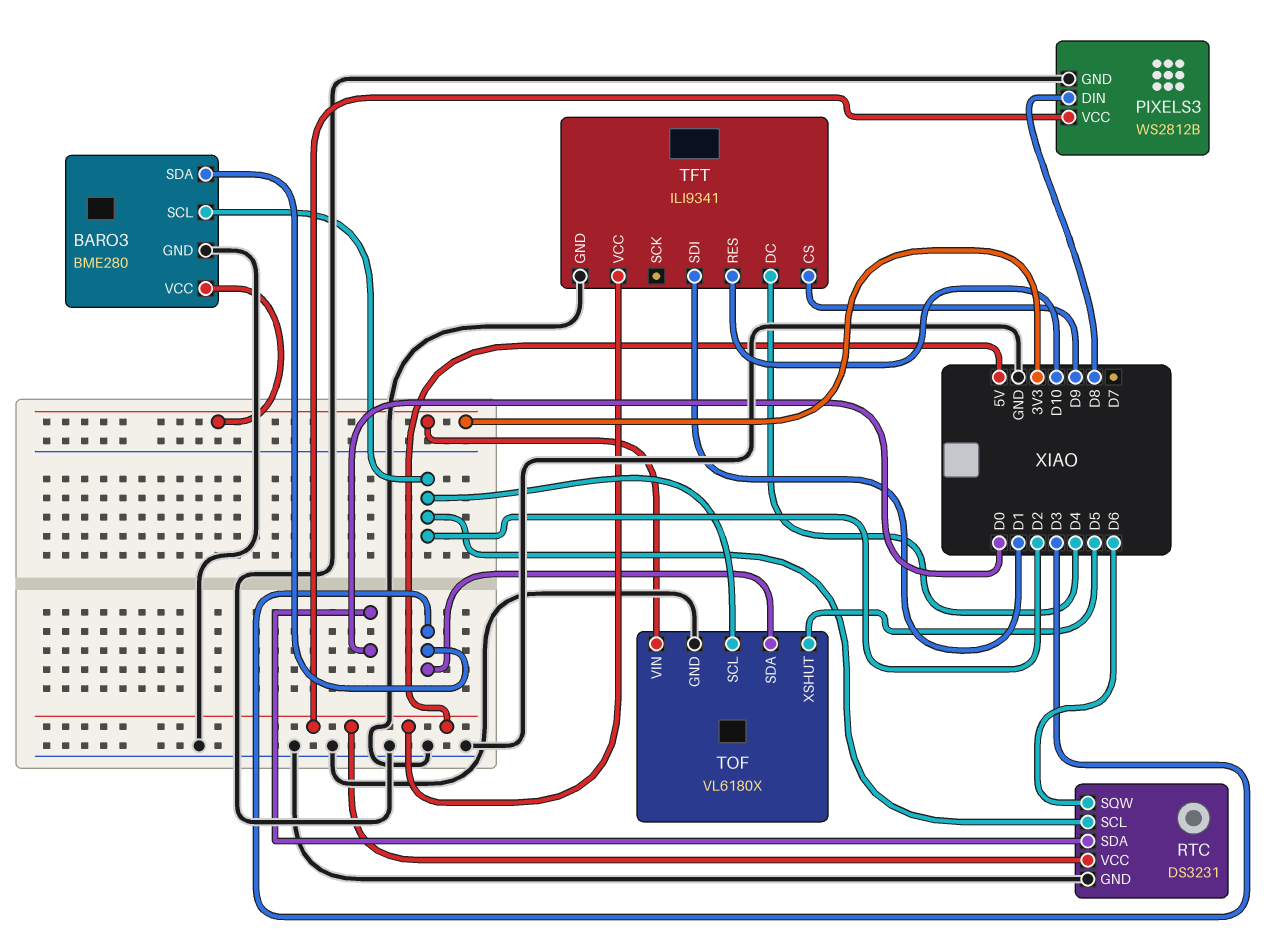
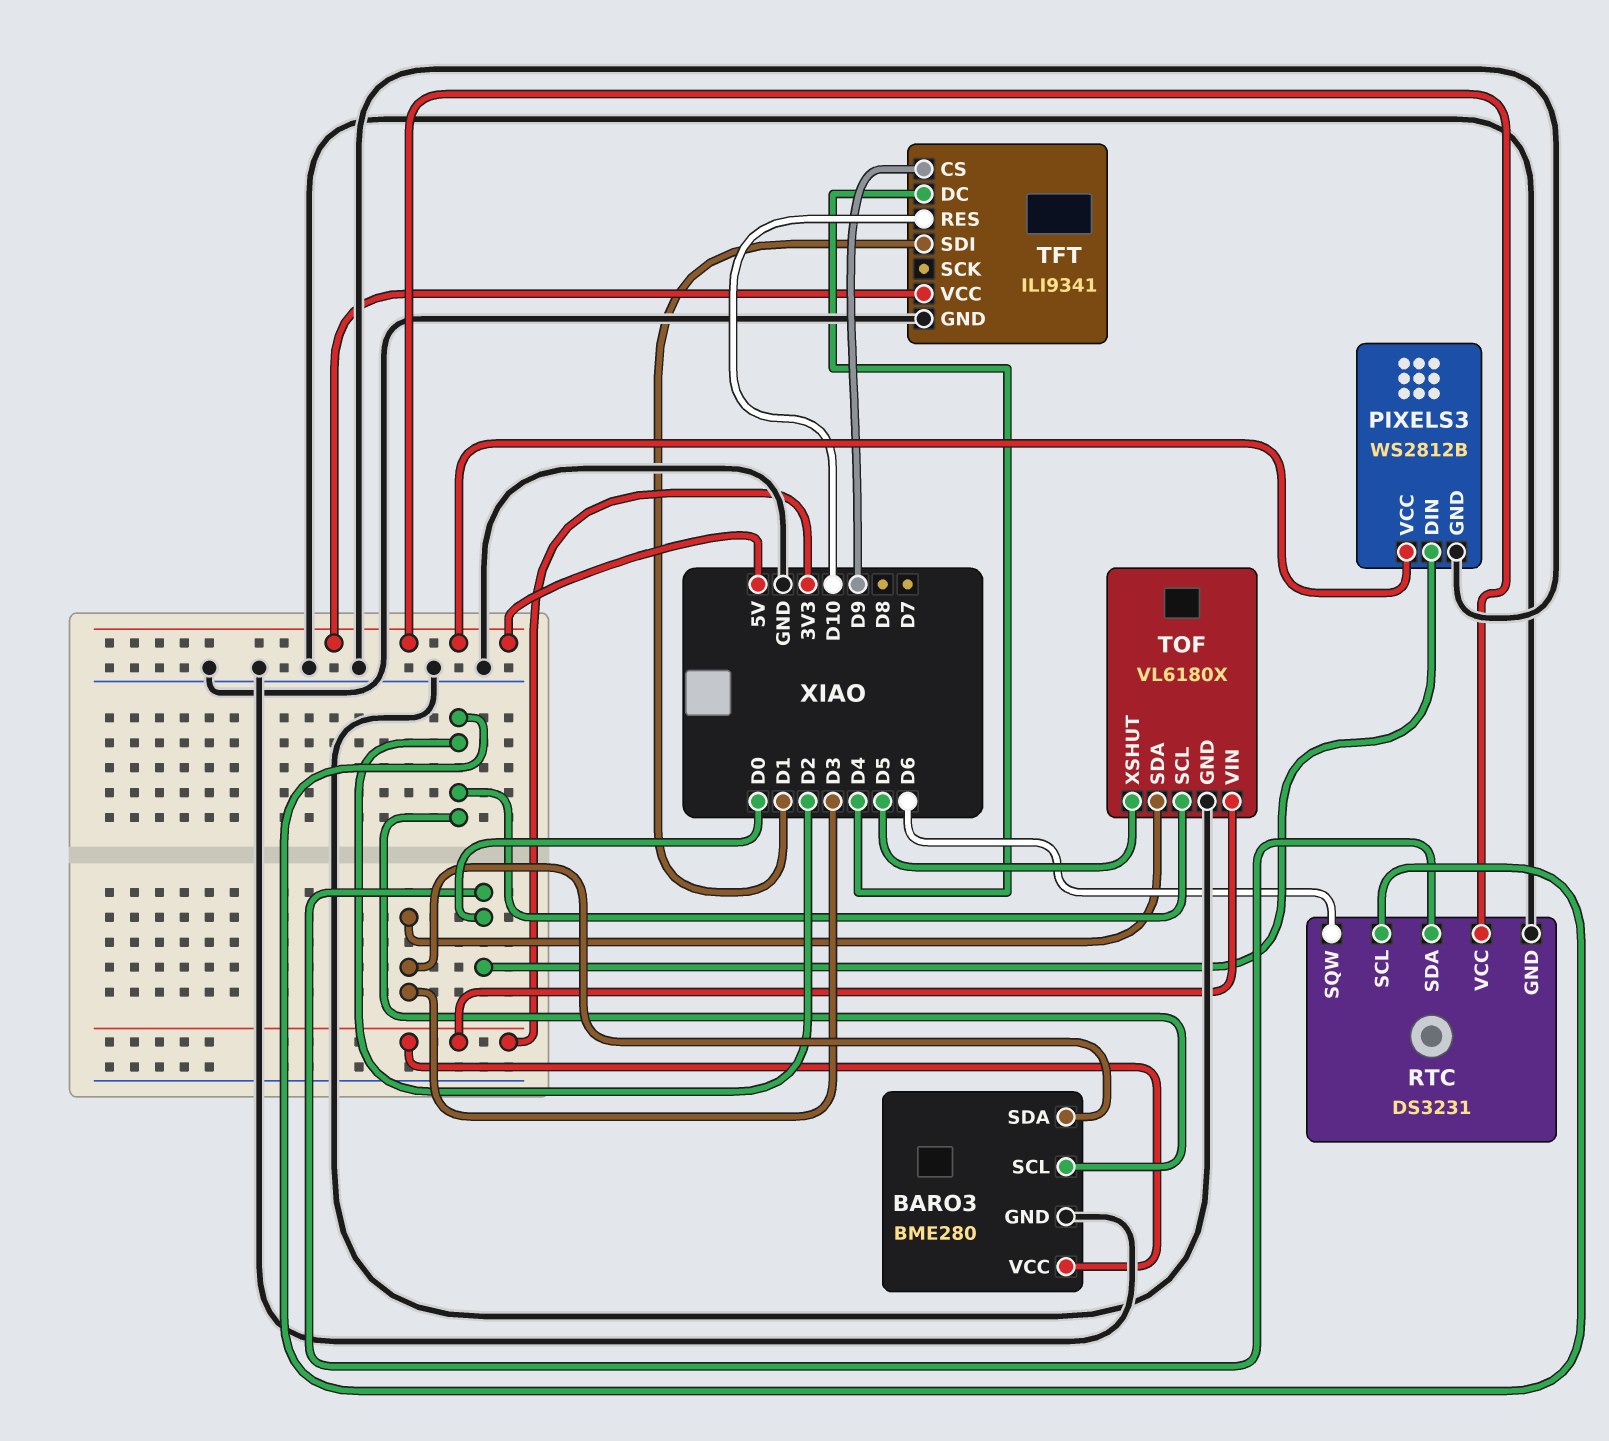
PIXELS3 pin DIN: D8 -> D0

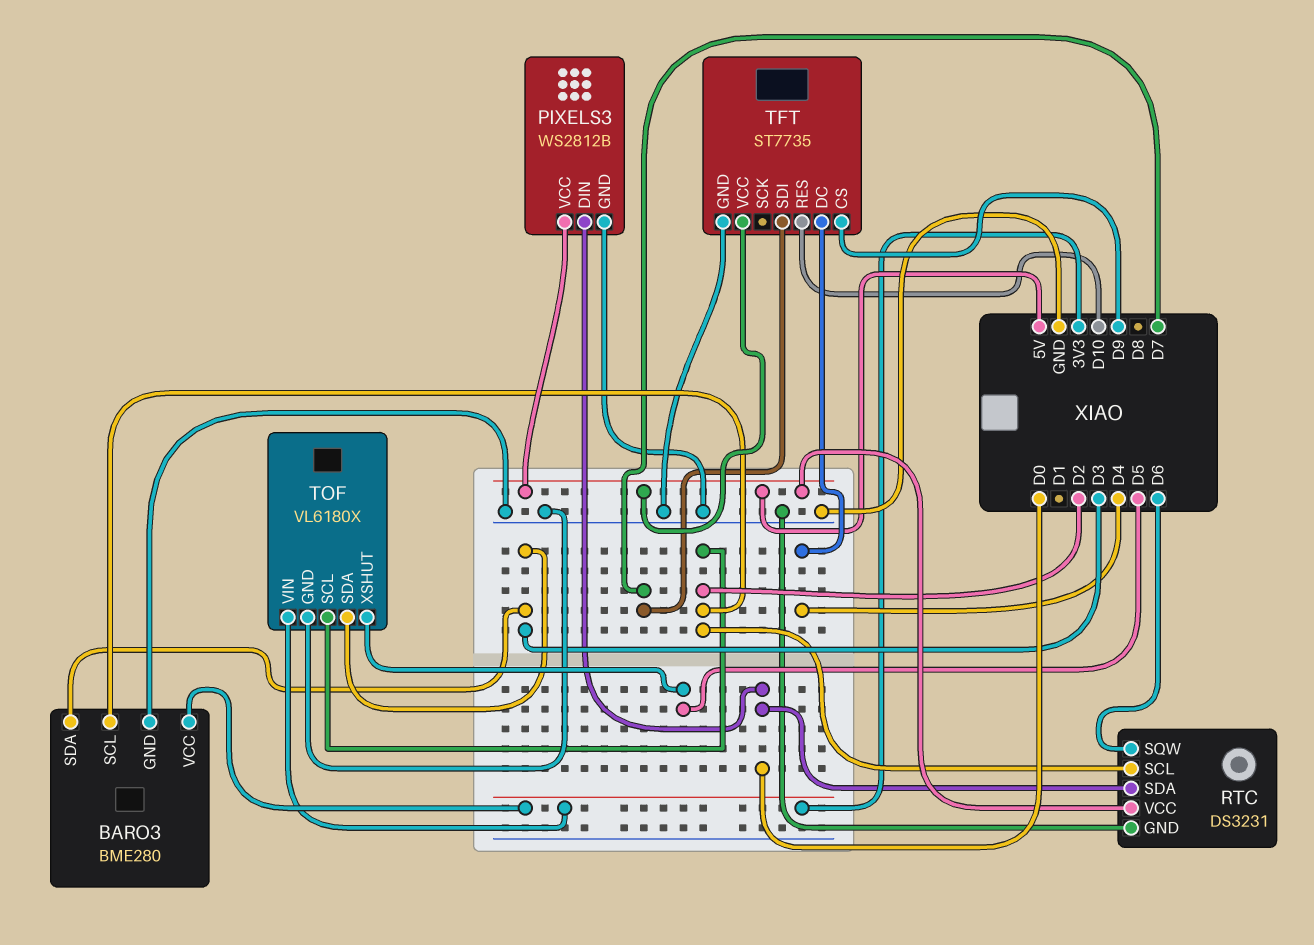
TFT: ILI9341 -> ST7735
TFT pin SDI: D1 -> D7

